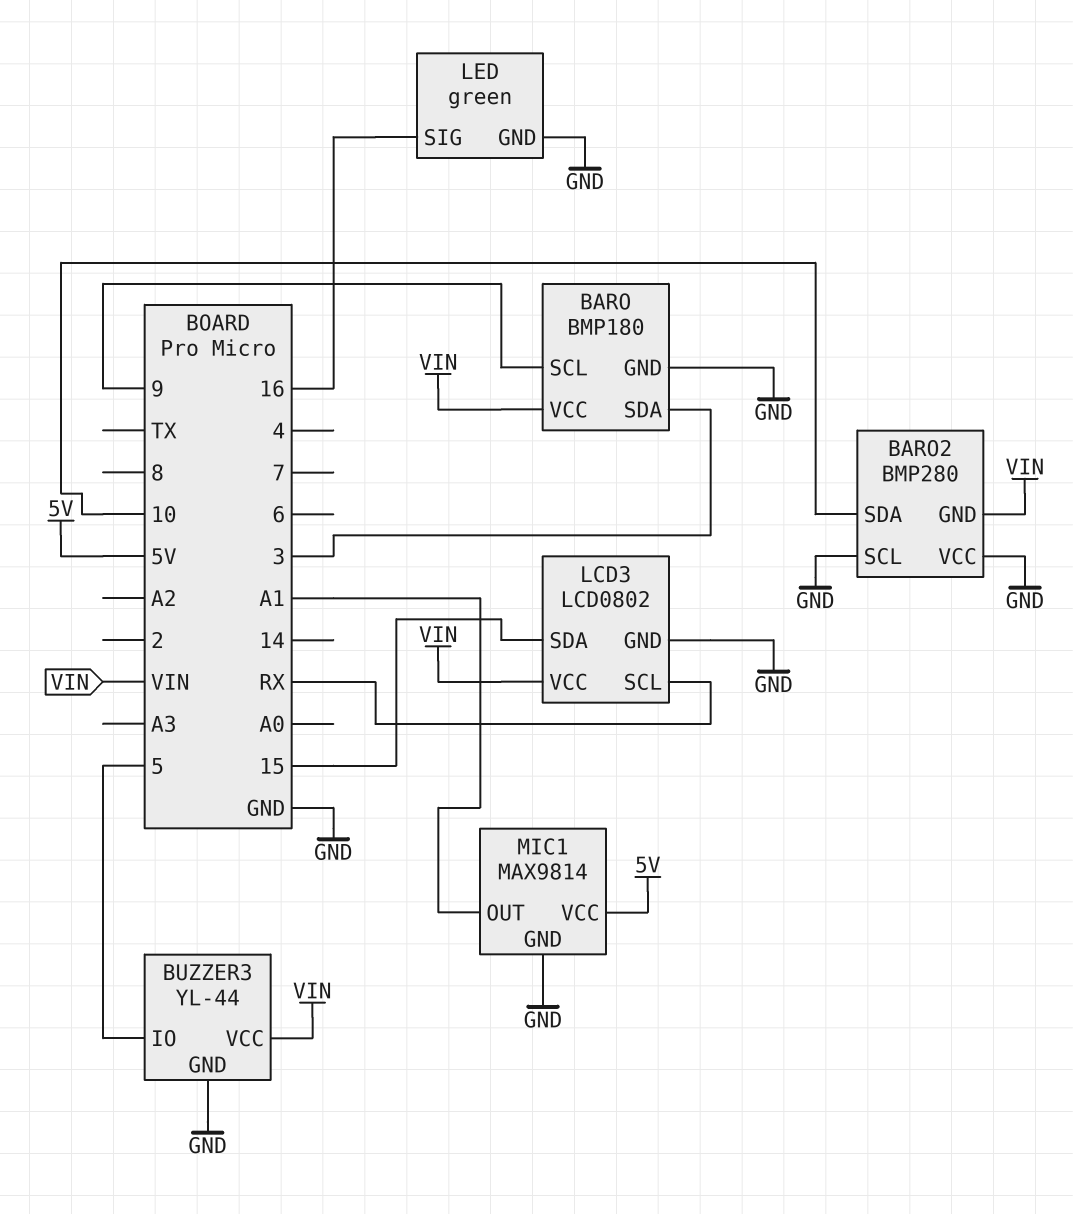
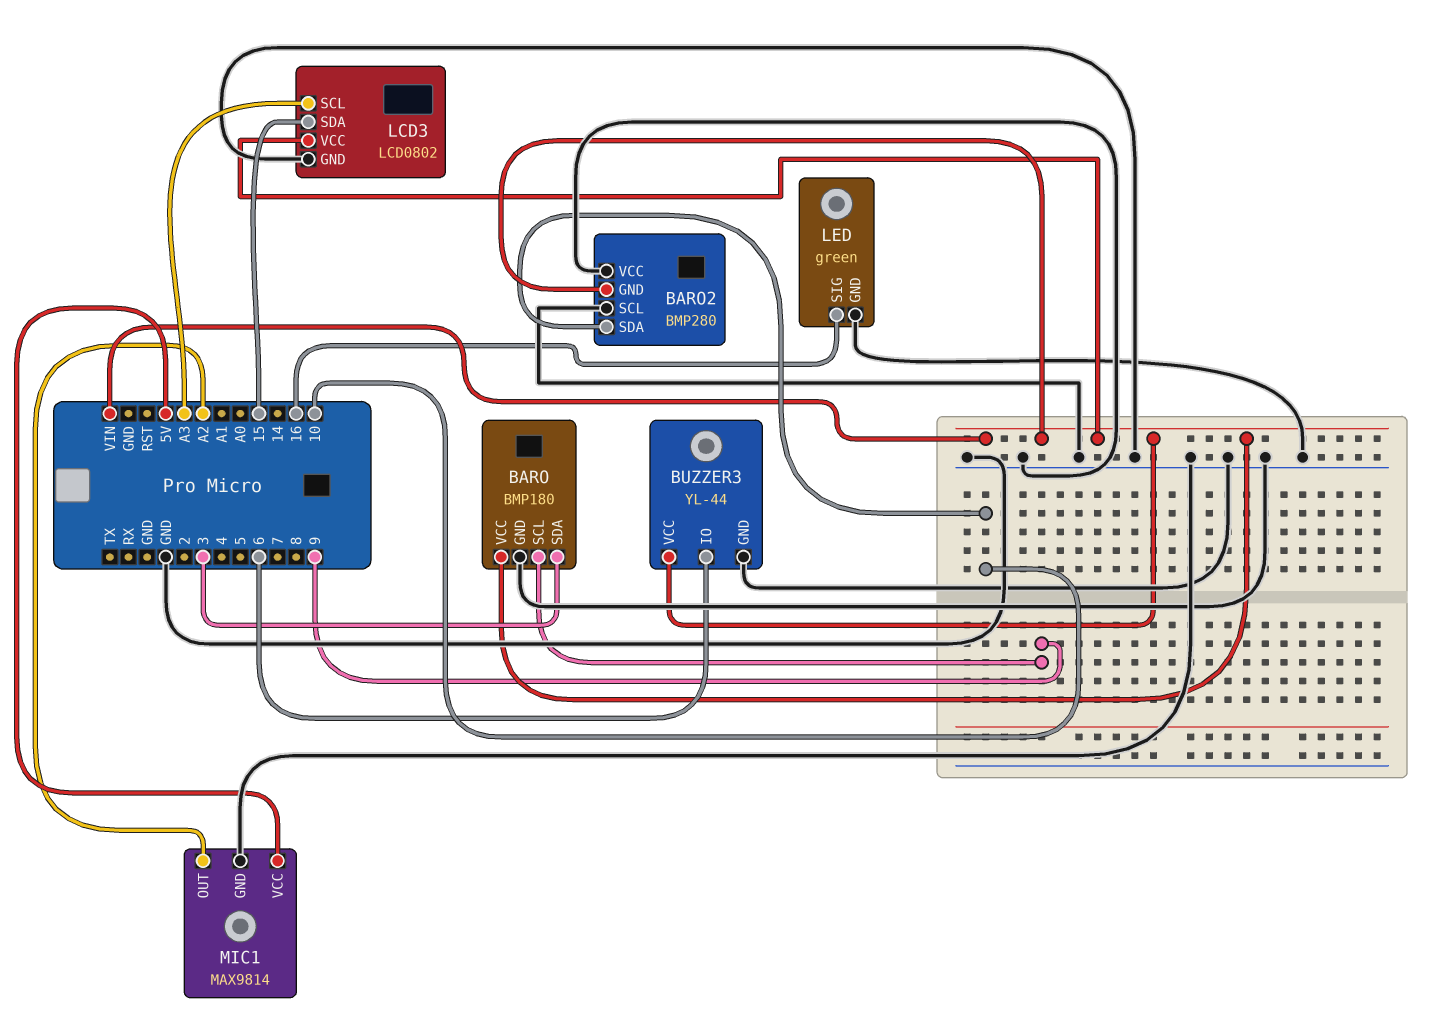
BUZZER3 pin IO: 5 -> 6
LCD3 pin SCL: RX -> A3
MIC1 pin OUT: A1 -> A2

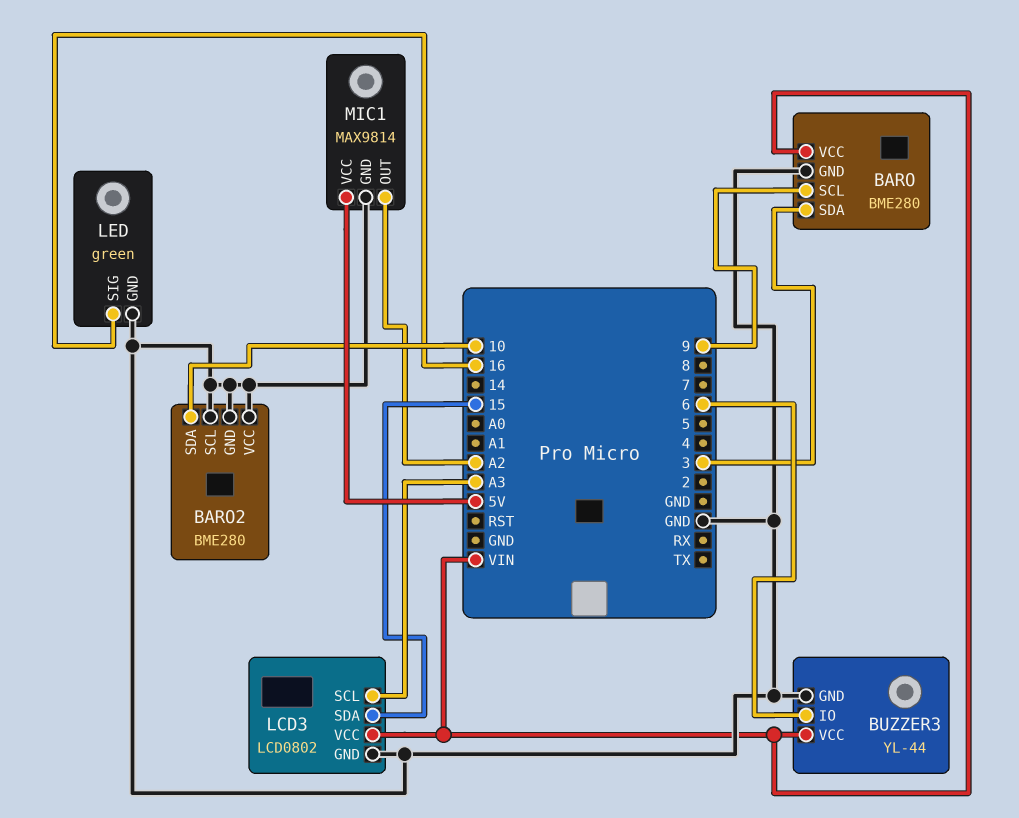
BARO: BMP180 -> BME280
BARO2: BMP280 -> BME280
BARO2 pin GND: VIN -> GND

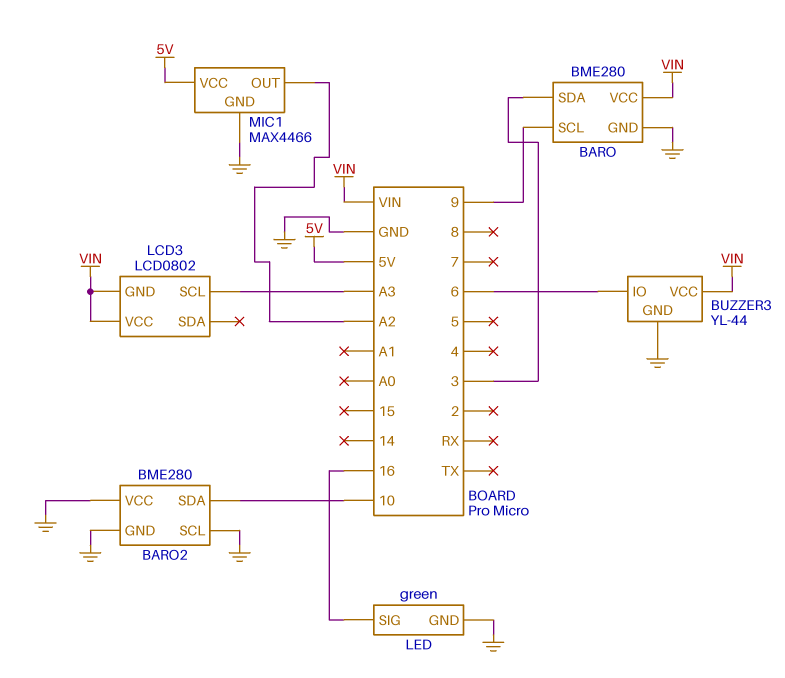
LCD3 pin GND: GND -> VIN
LCD3 pin SDA: 15 -> none
MIC1: MAX9814 -> MAX4466

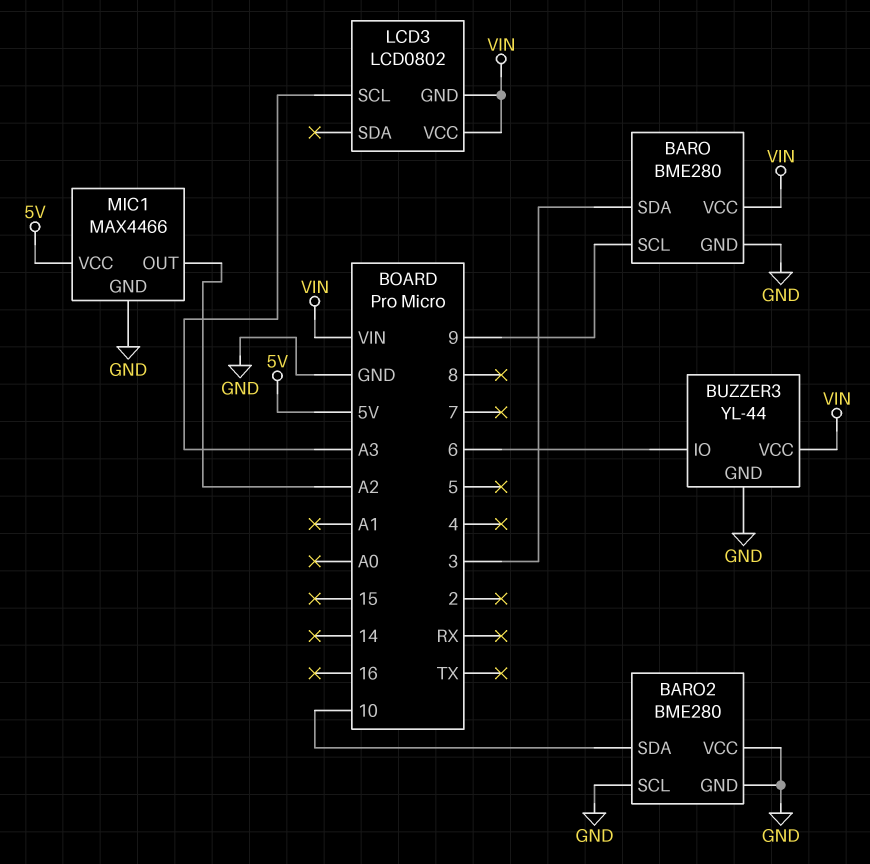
LED: green -> none
LED pin GND: GND -> none
LED pin SIG: 16 -> none

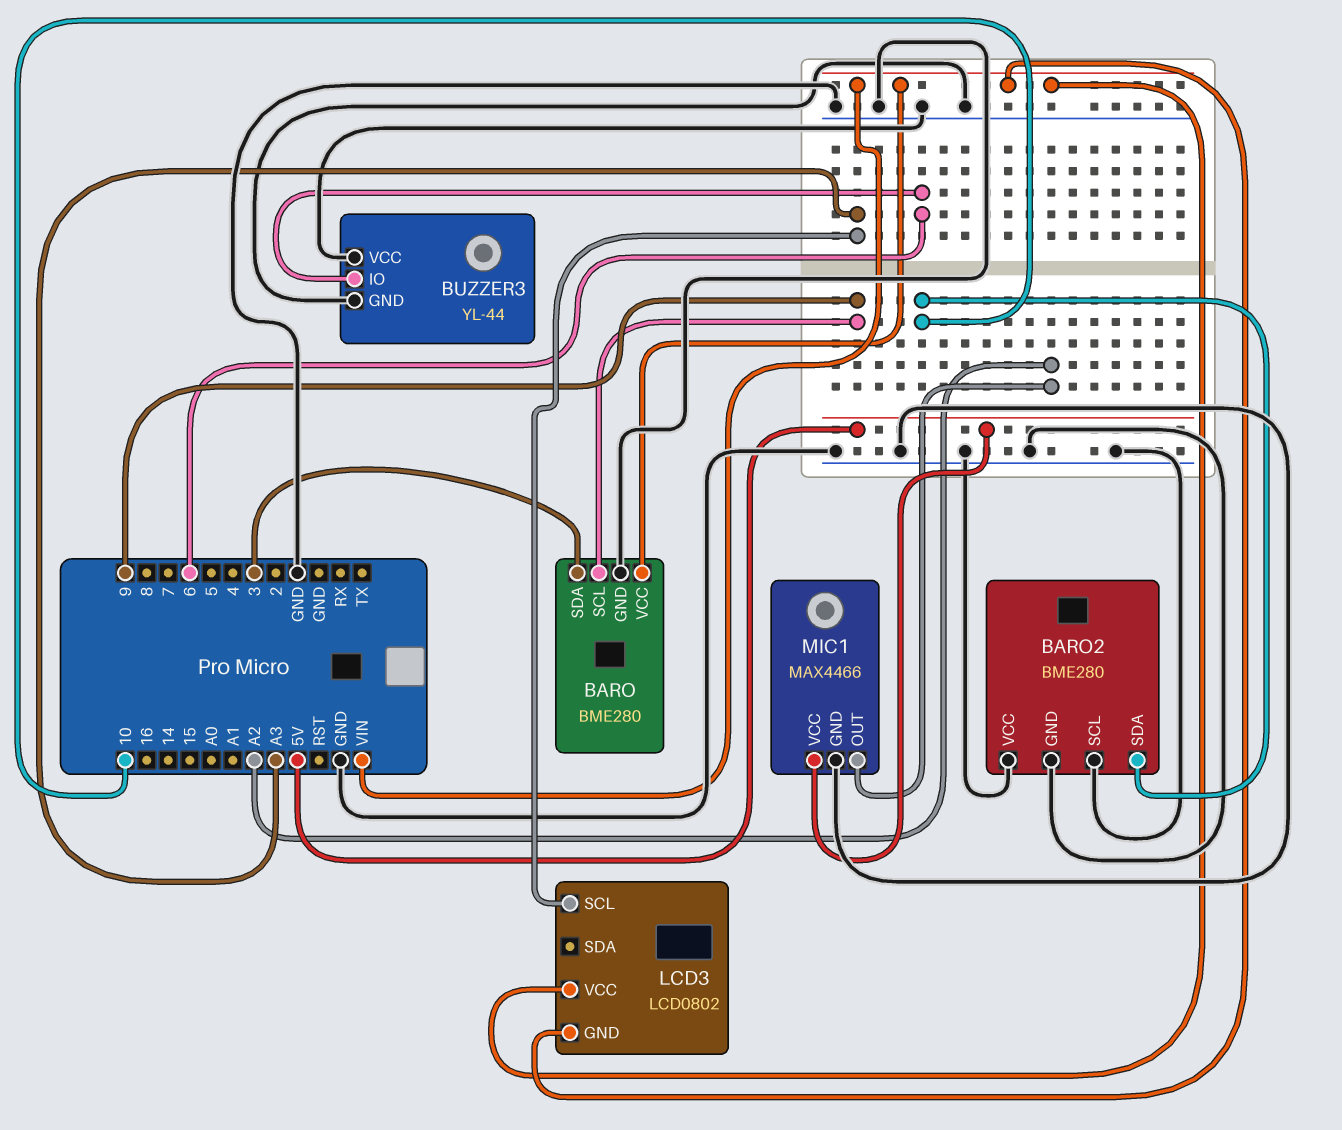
BUZZER3 pin VCC: VIN -> GND

